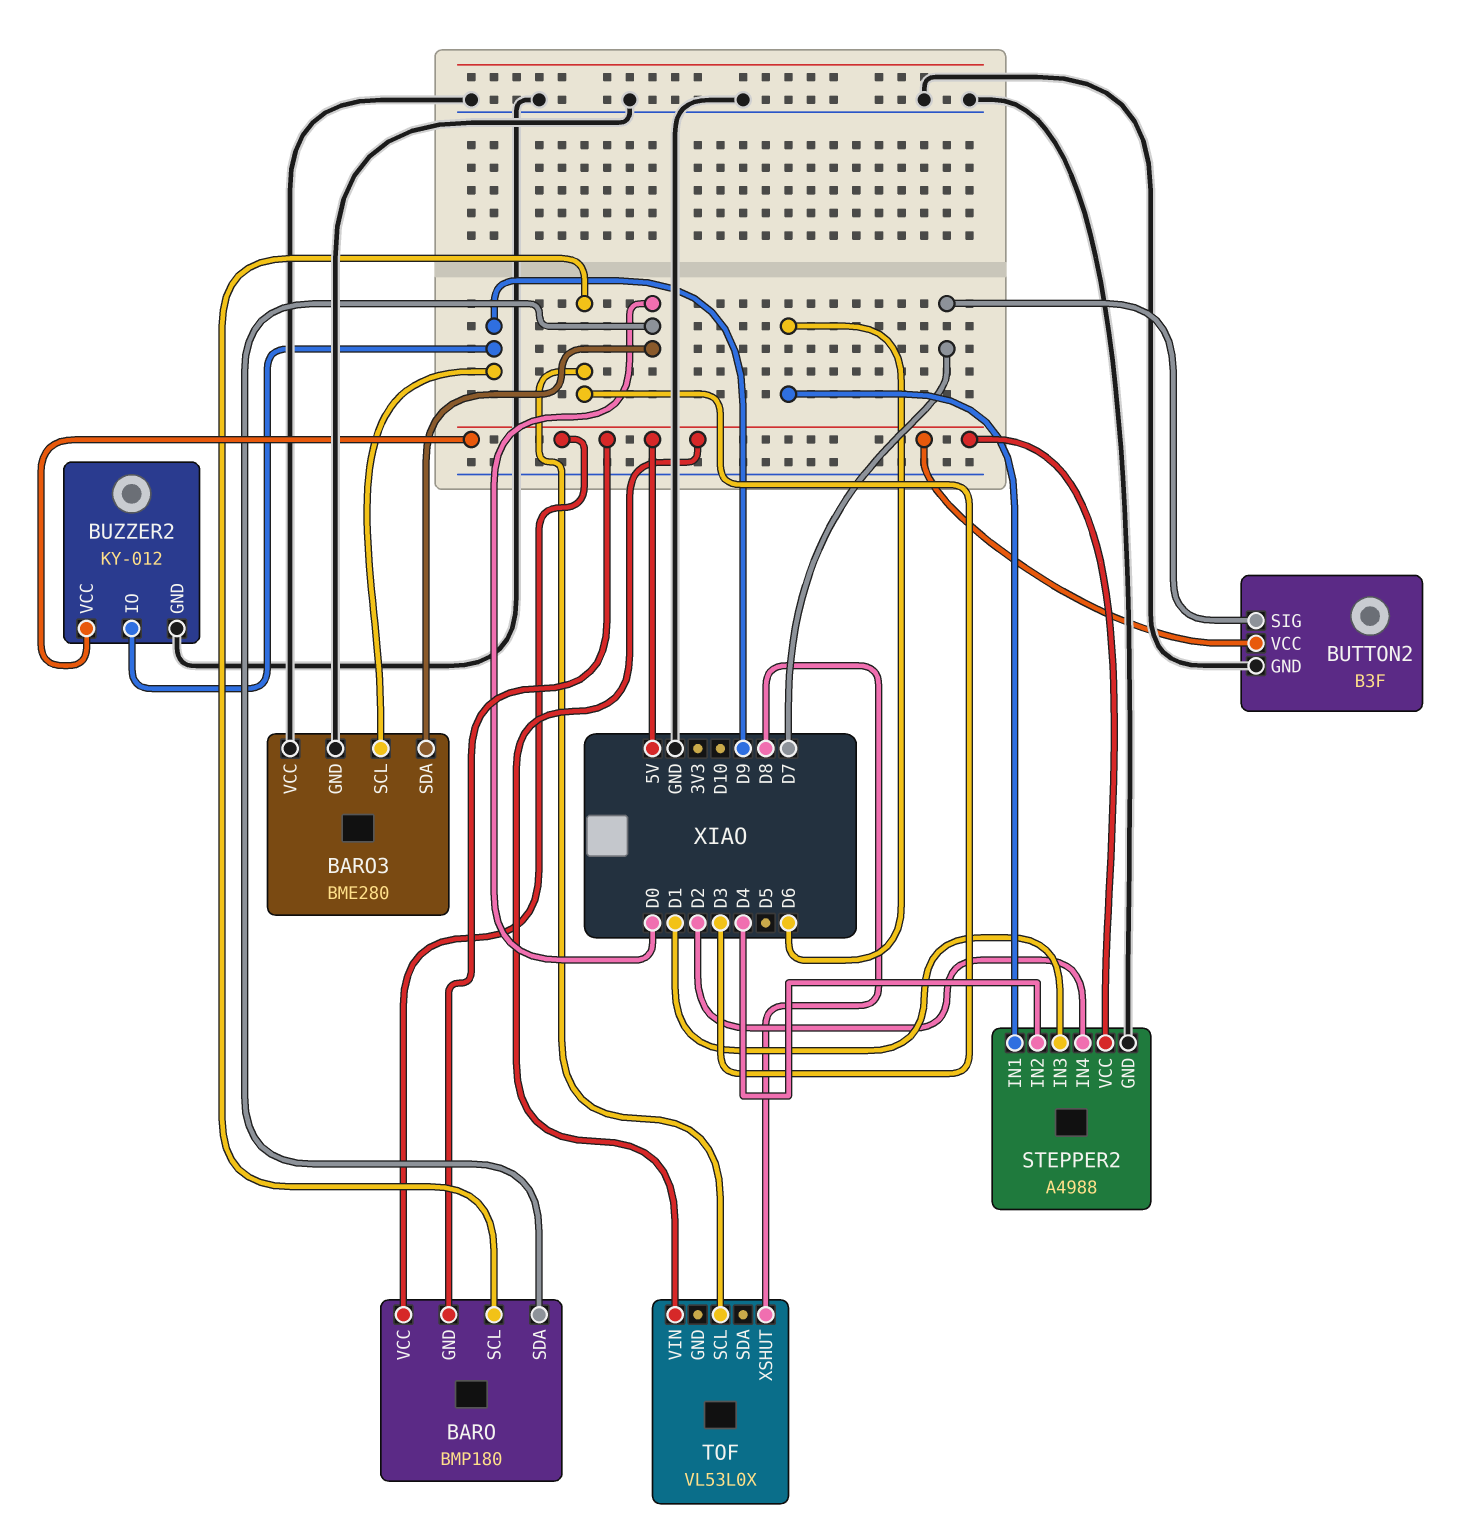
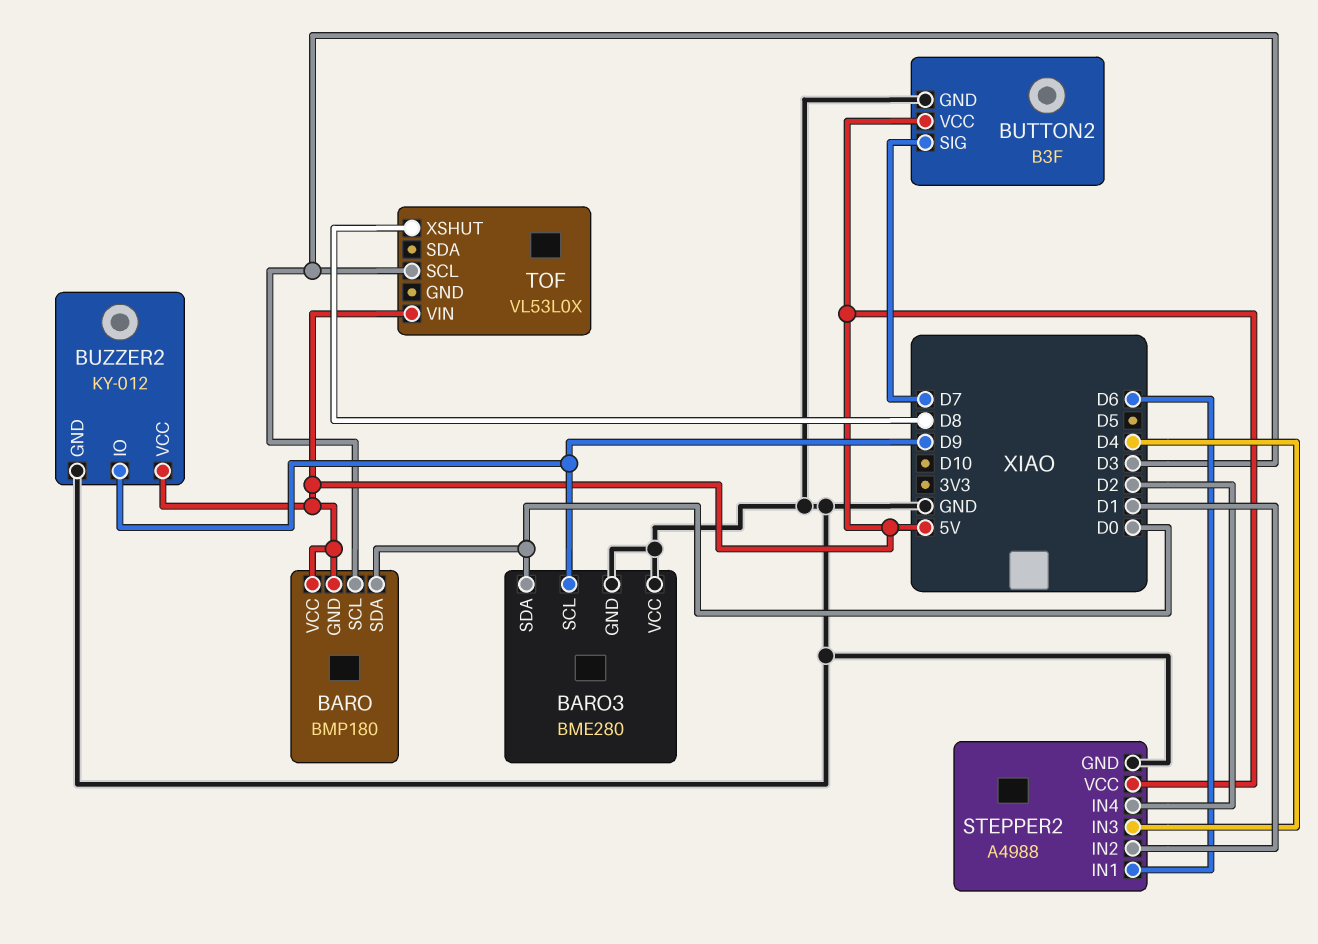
STEPPER2 pin IN2: D4 -> D1
STEPPER2 pin IN3: D1 -> D4

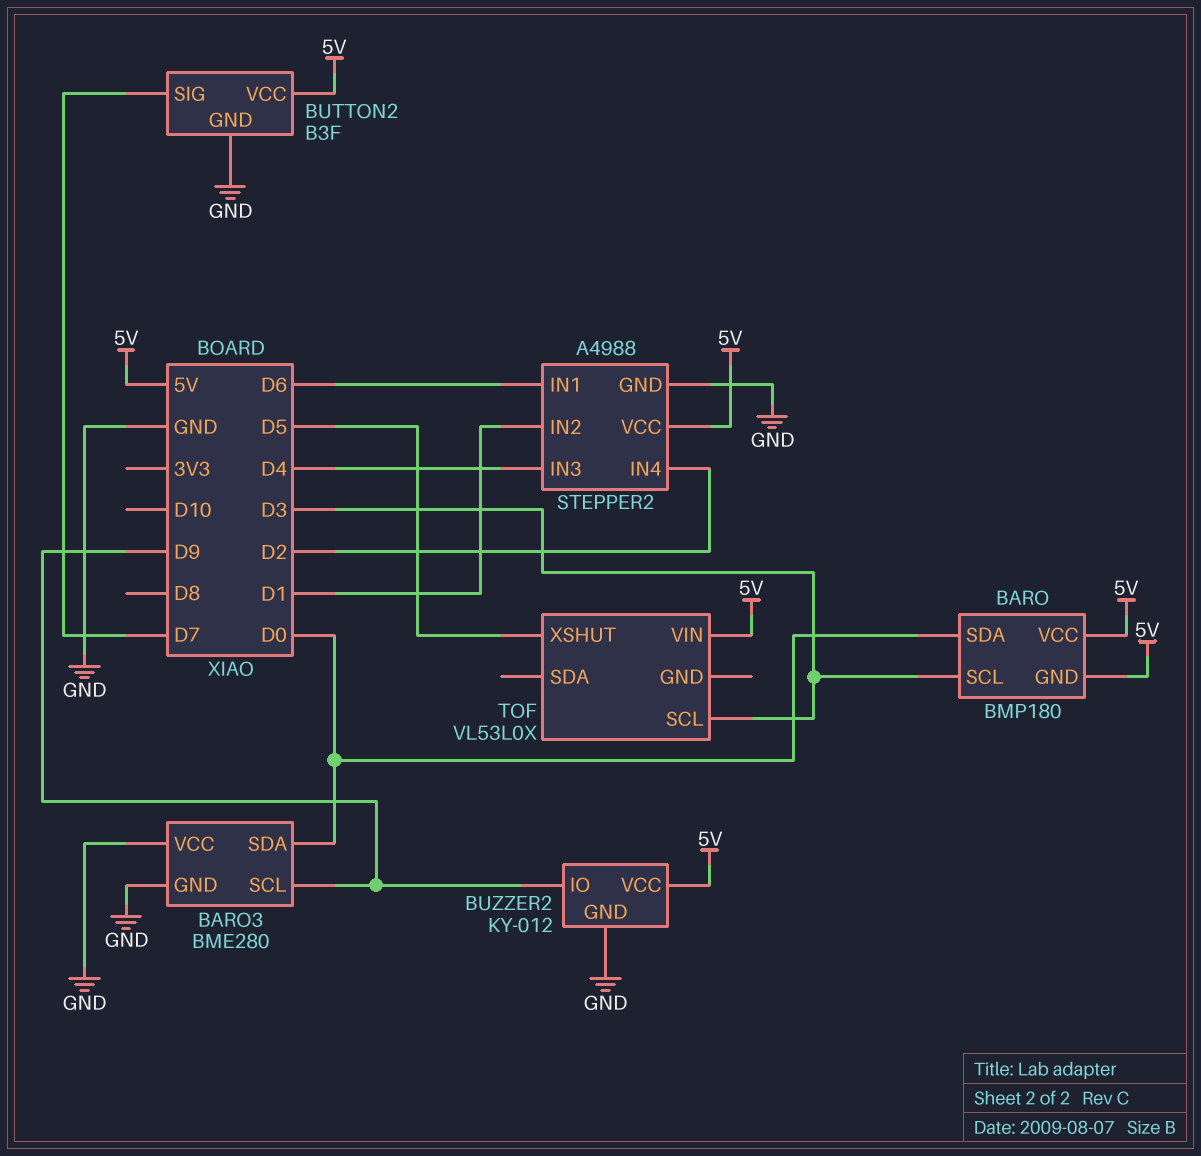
TOF pin XSHUT: D8 -> D5

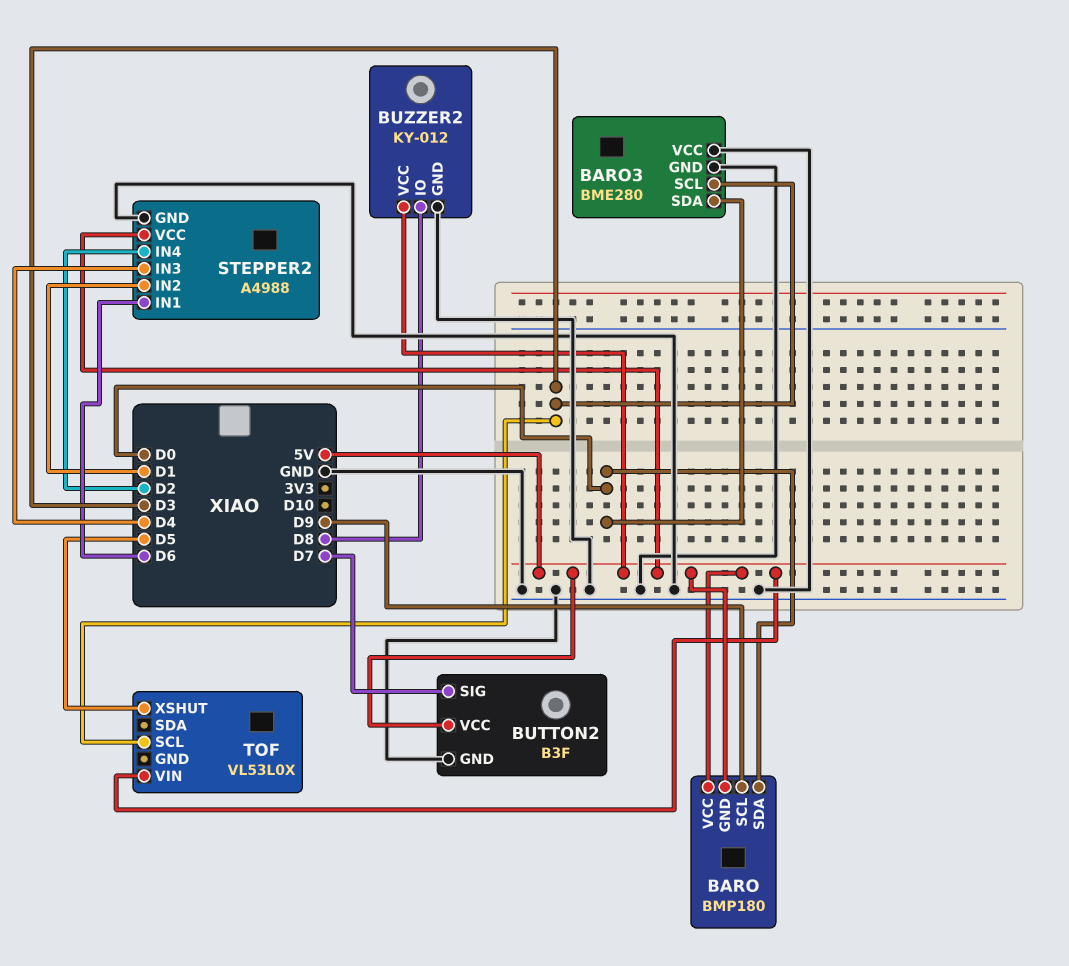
BARO pin SCL: D3 -> D9
BARO3 pin SCL: D9 -> D3
BUZZER2 pin IO: D9 -> D8

